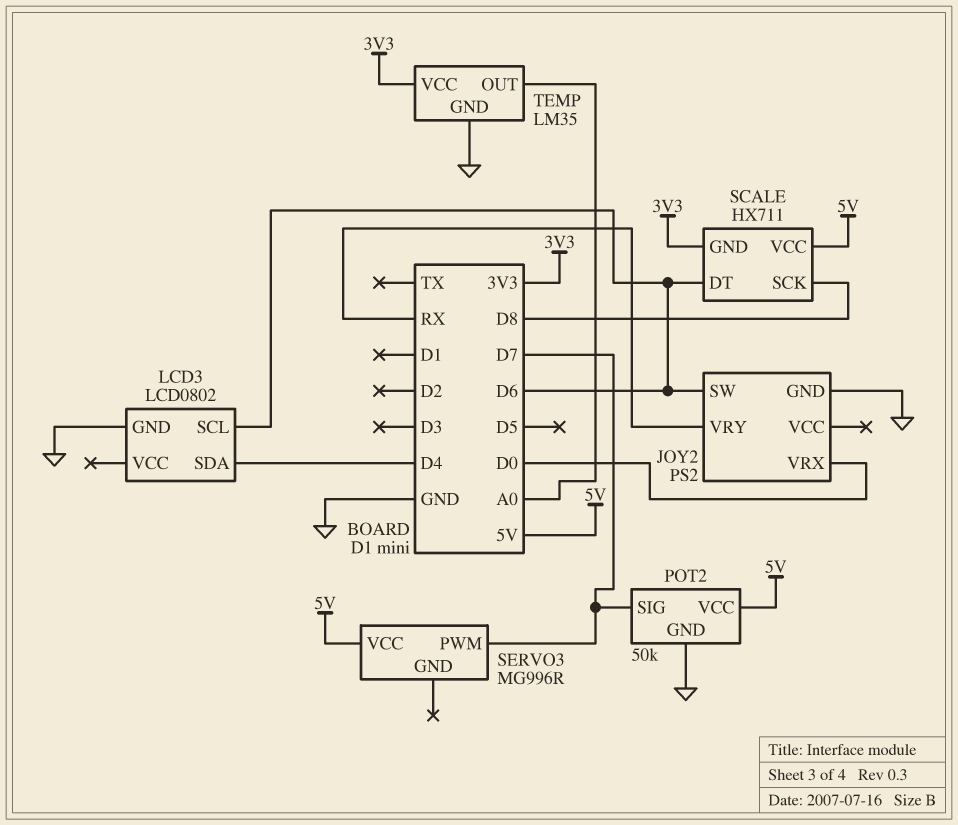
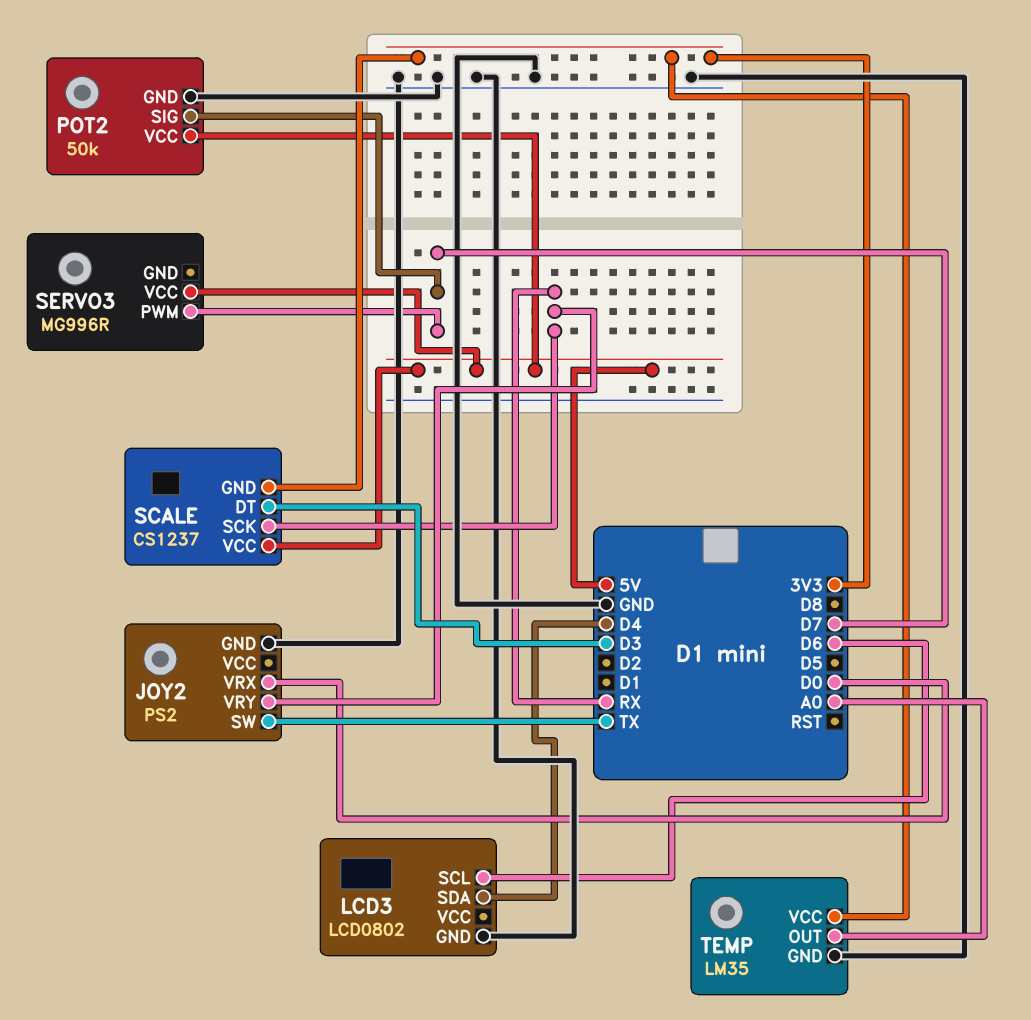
JOY2 pin SW: D6 -> TX
SCALE: HX711 -> CS1237
SCALE pin DT: D6 -> D3
SCALE pin SCK: D8 -> RX

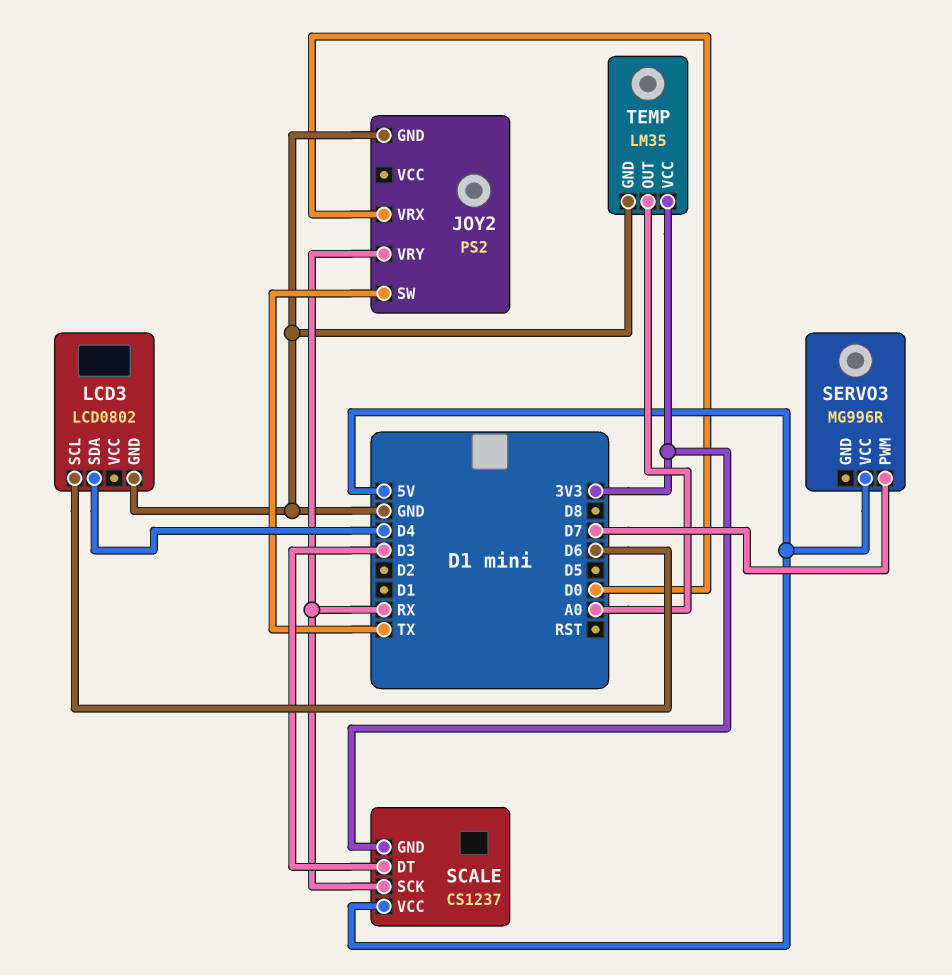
POT2: 50k -> none
POT2 pin GND: GND -> none
POT2 pin SIG: D7 -> none
POT2 pin VCC: 5V -> none

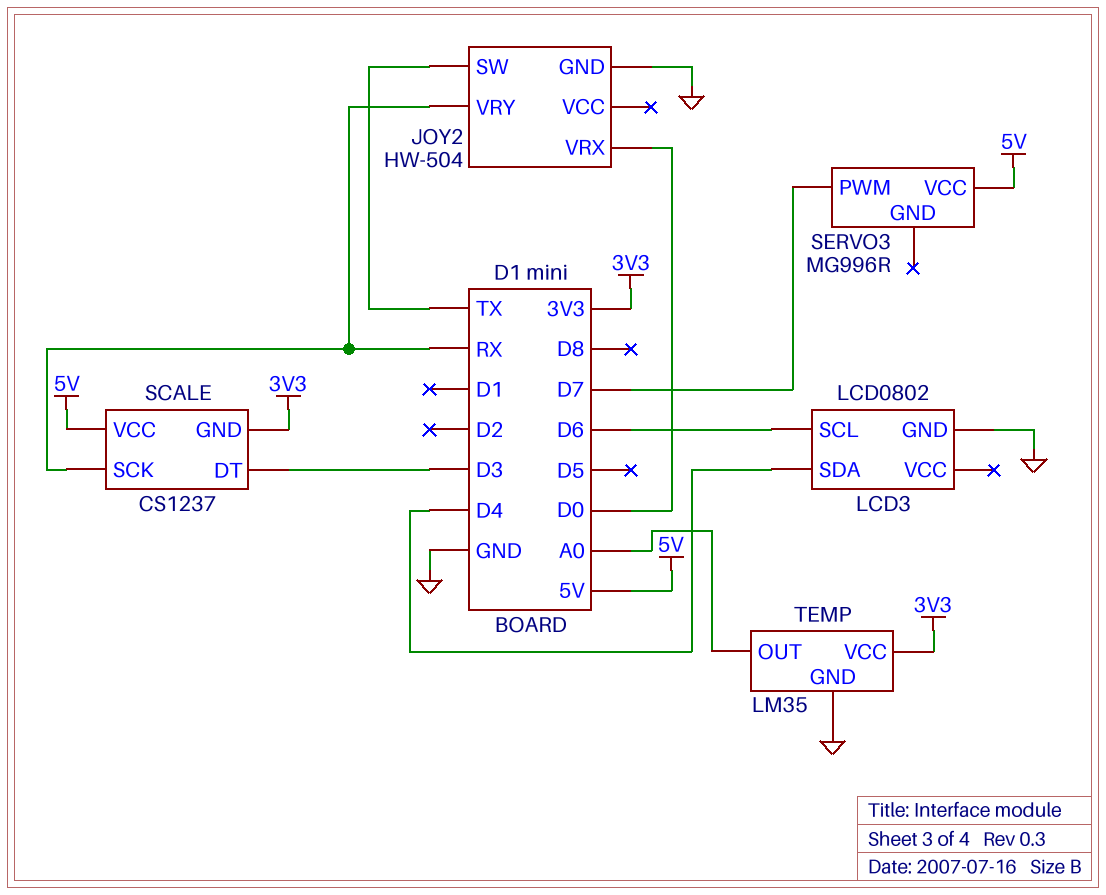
JOY2: PS2 -> HW-504

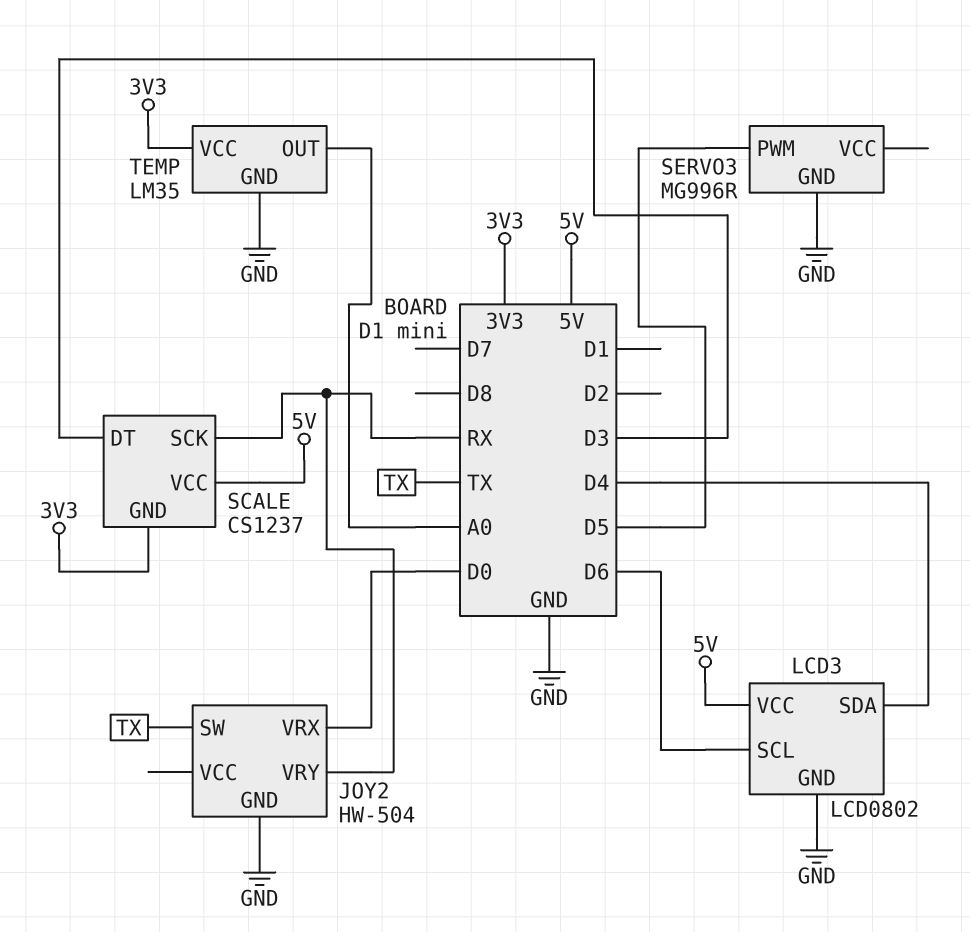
LCD3 pin VCC: none -> 5V
SERVO3 pin GND: none -> GND
SERVO3 pin PWM: D7 -> D5
SERVO3 pin VCC: 5V -> none

